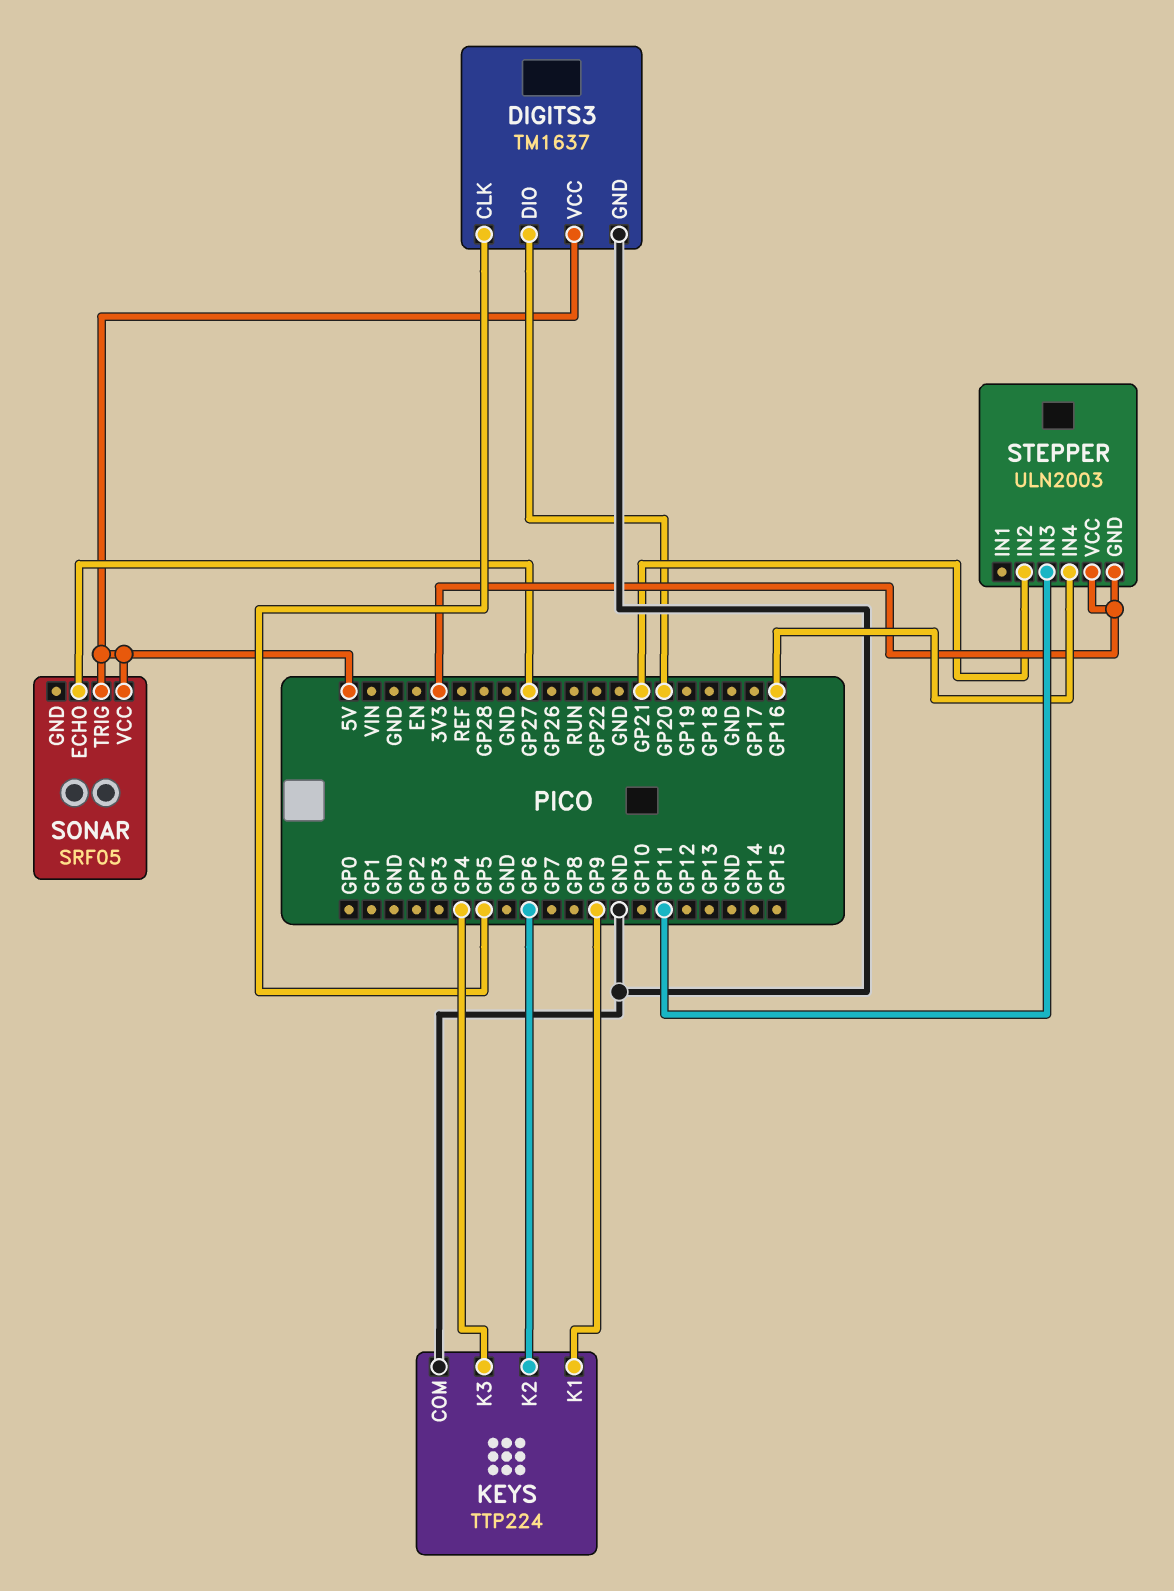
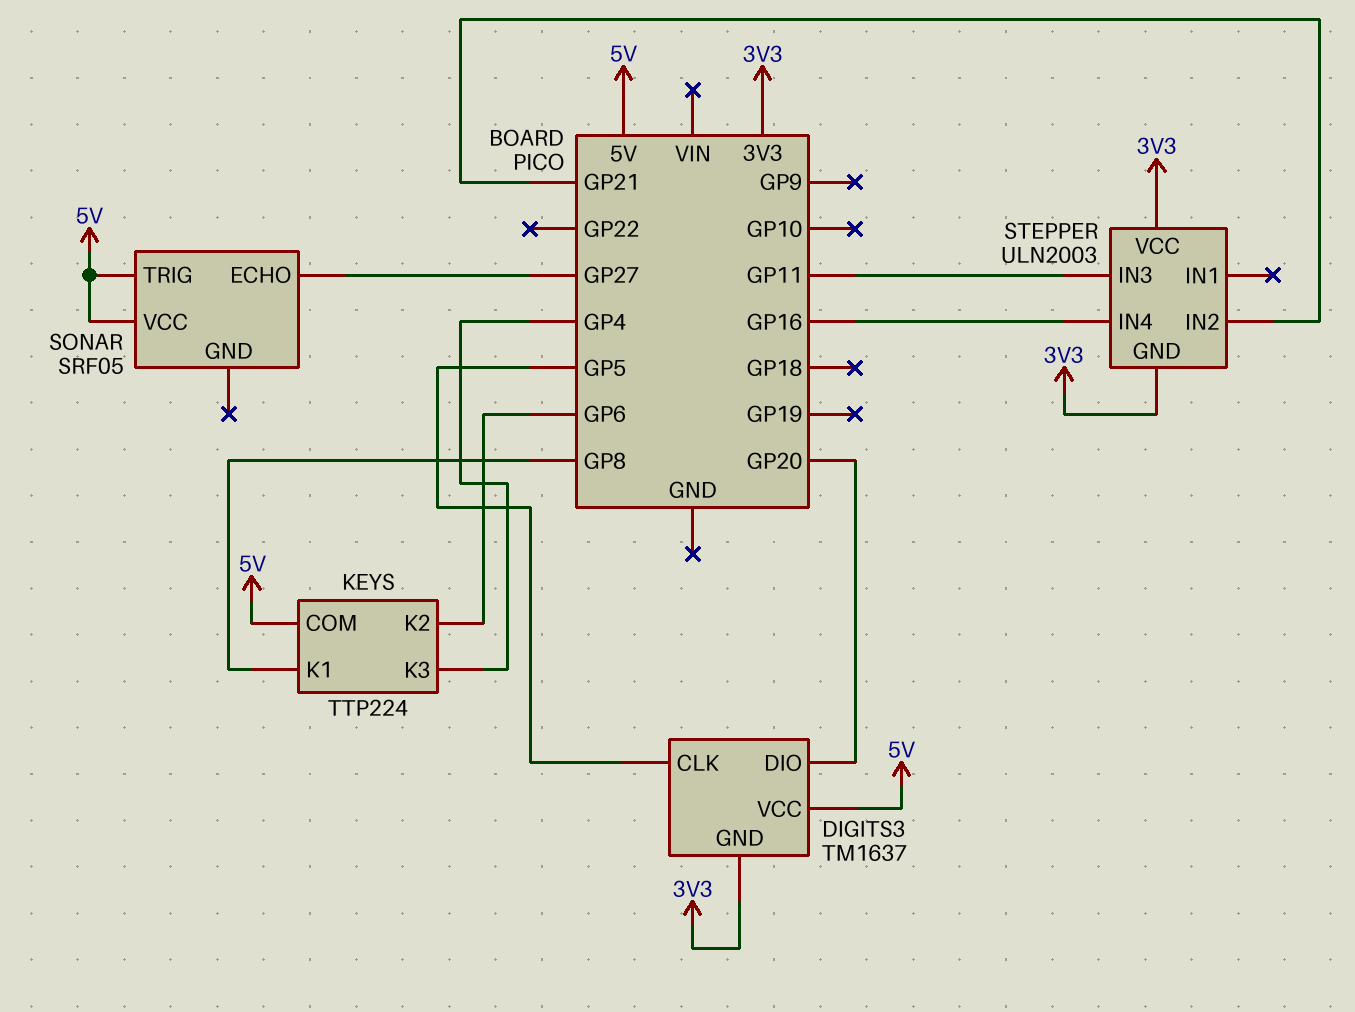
DIGITS3 pin GND: GND -> 3V3
KEYS pin COM: GND -> 5V
KEYS pin K1: GP9 -> GP8

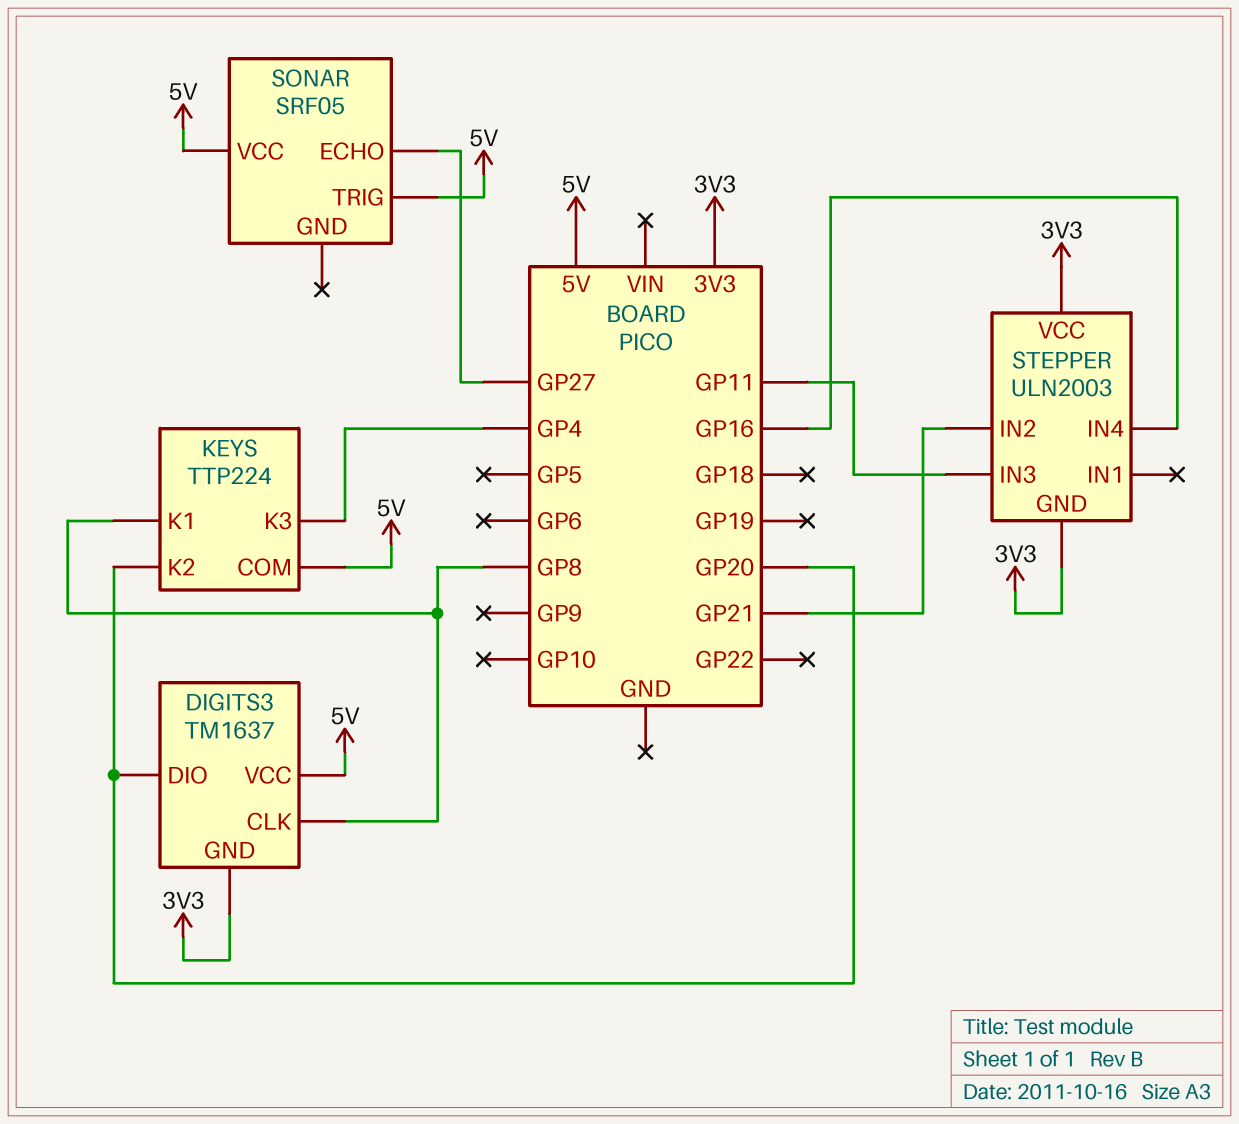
DIGITS3 pin CLK: GP5 -> GP8
KEYS pin K2: GP6 -> GP20

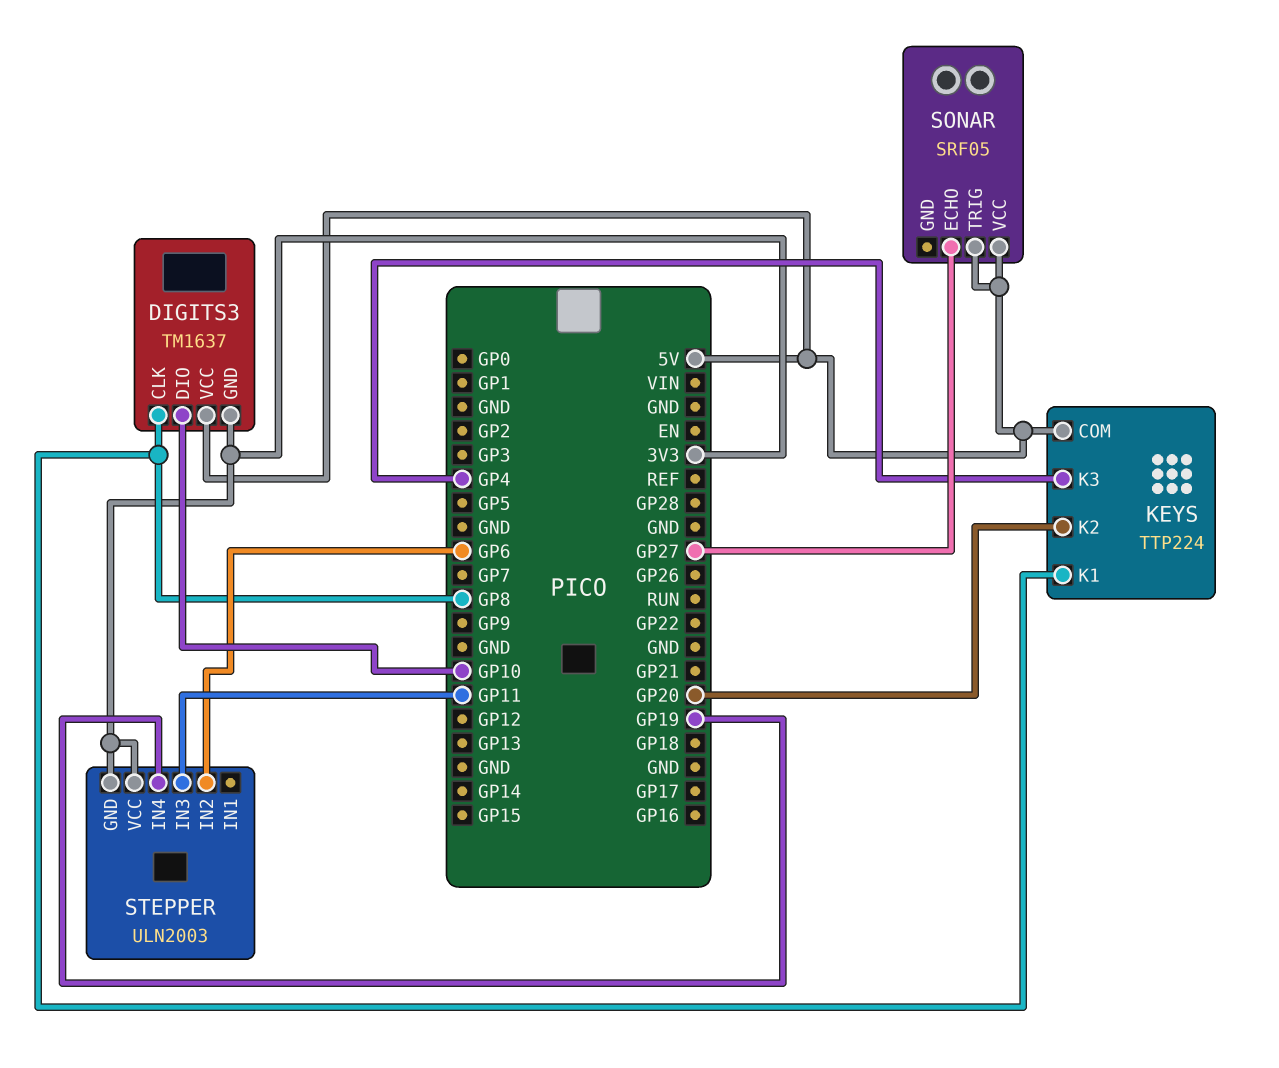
DIGITS3 pin DIO: GP20 -> GP10
STEPPER pin IN2: GP21 -> GP6
STEPPER pin IN4: GP16 -> GP19

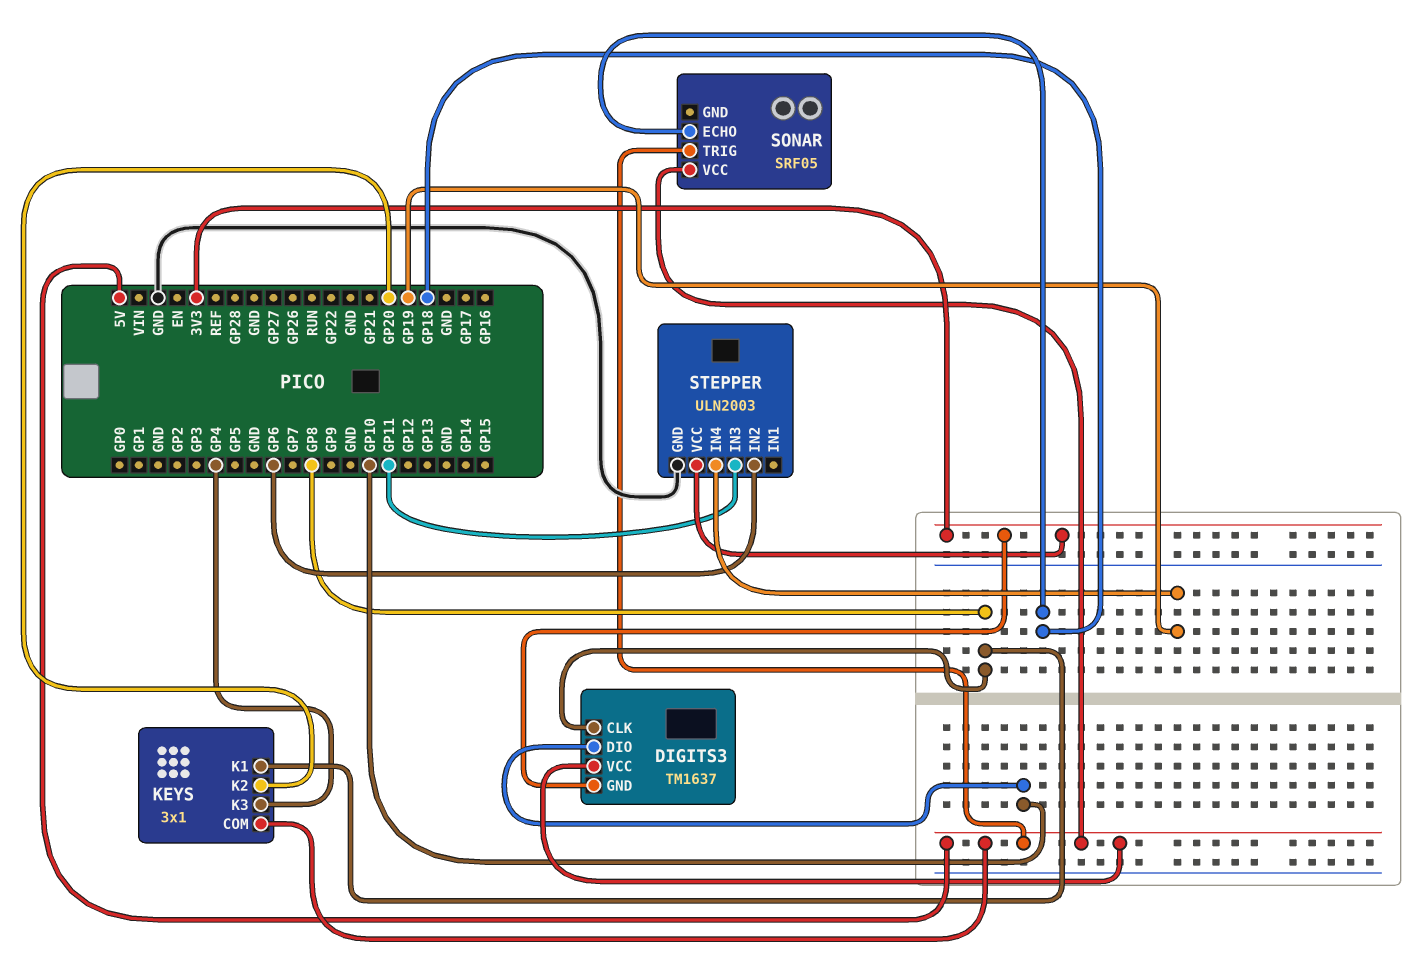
KEYS: TTP224 -> 3x1
SONAR pin ECHO: GP27 -> GP18
STEPPER pin GND: 3V3 -> GND

